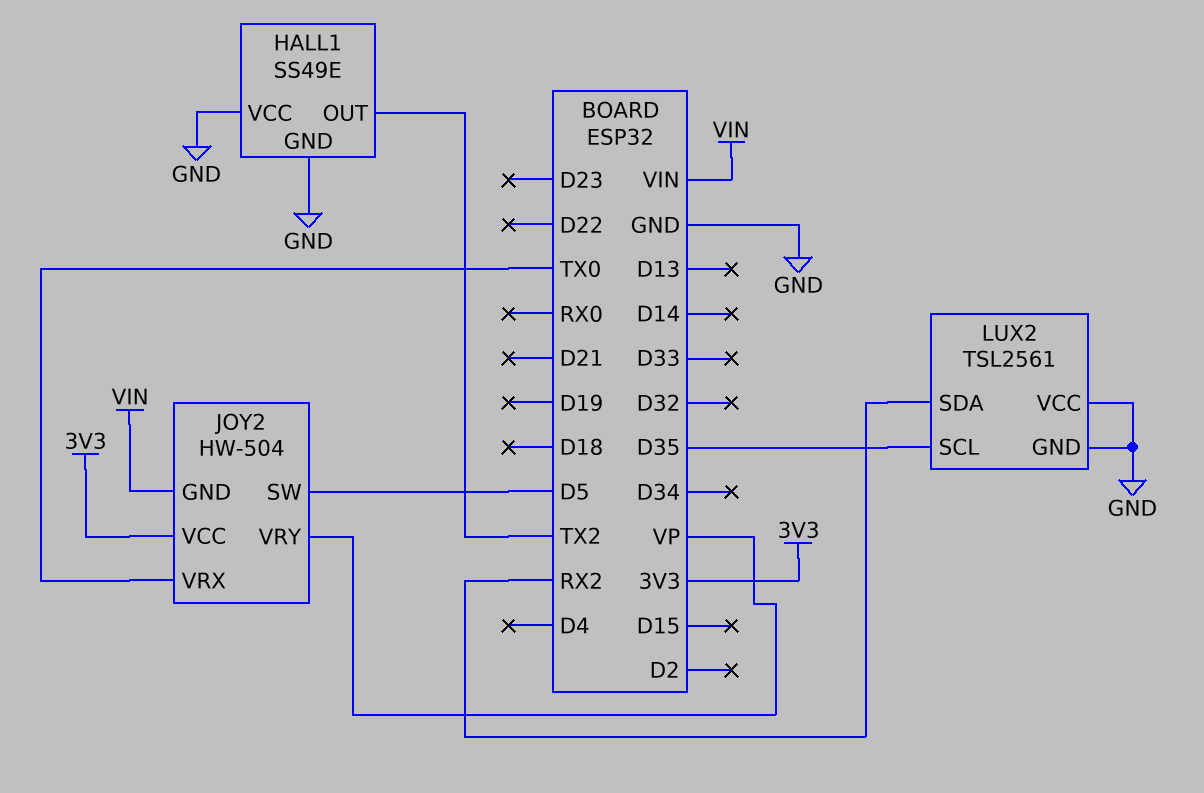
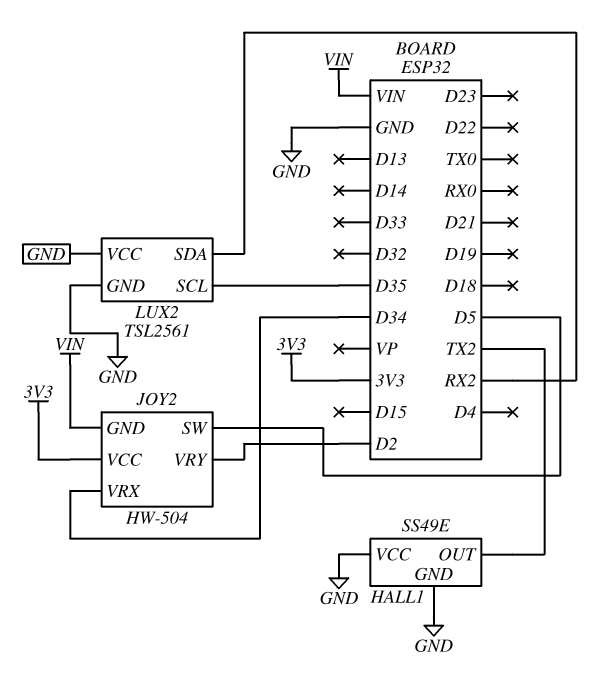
JOY2 pin VRX: TX0 -> D34
JOY2 pin VRY: VP -> D2

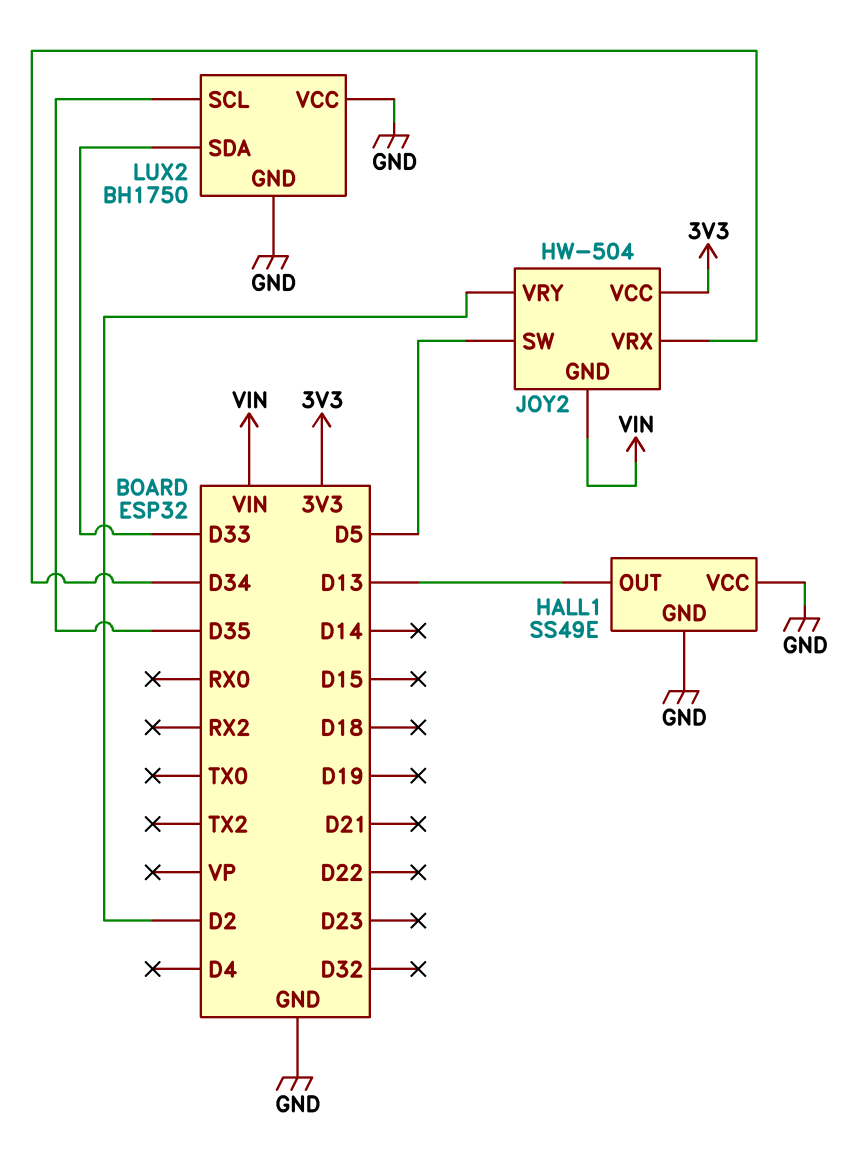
HALL1 pin OUT: TX2 -> D13
LUX2: TSL2561 -> BH1750
LUX2 pin SDA: RX2 -> D33

